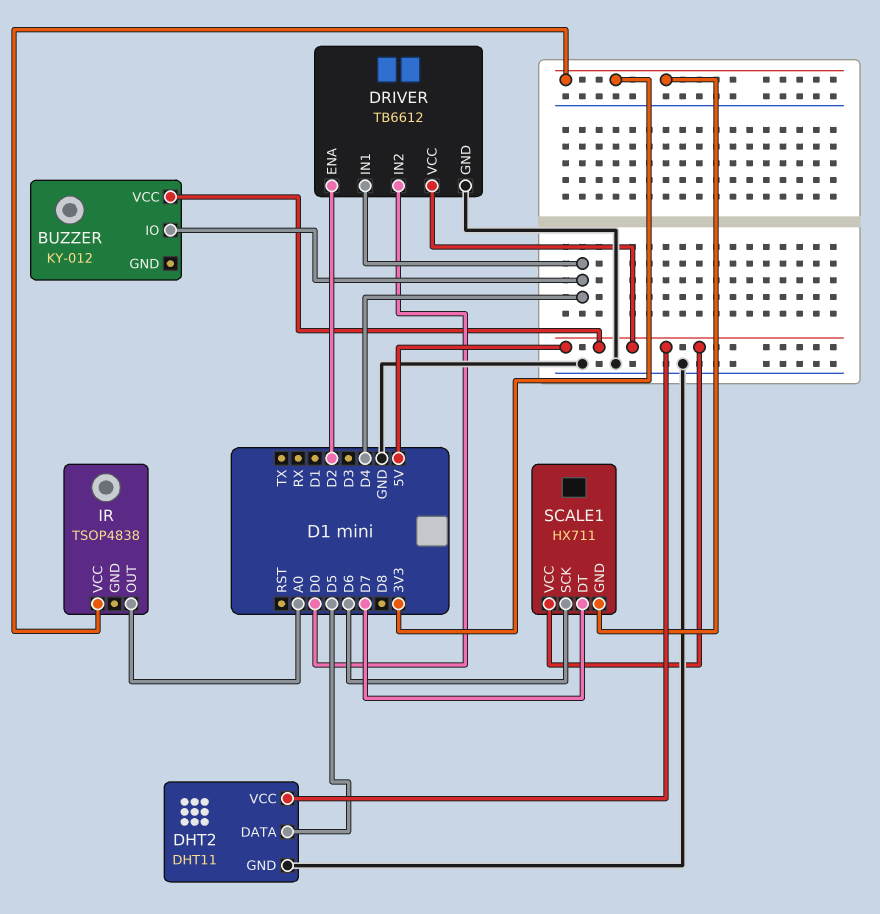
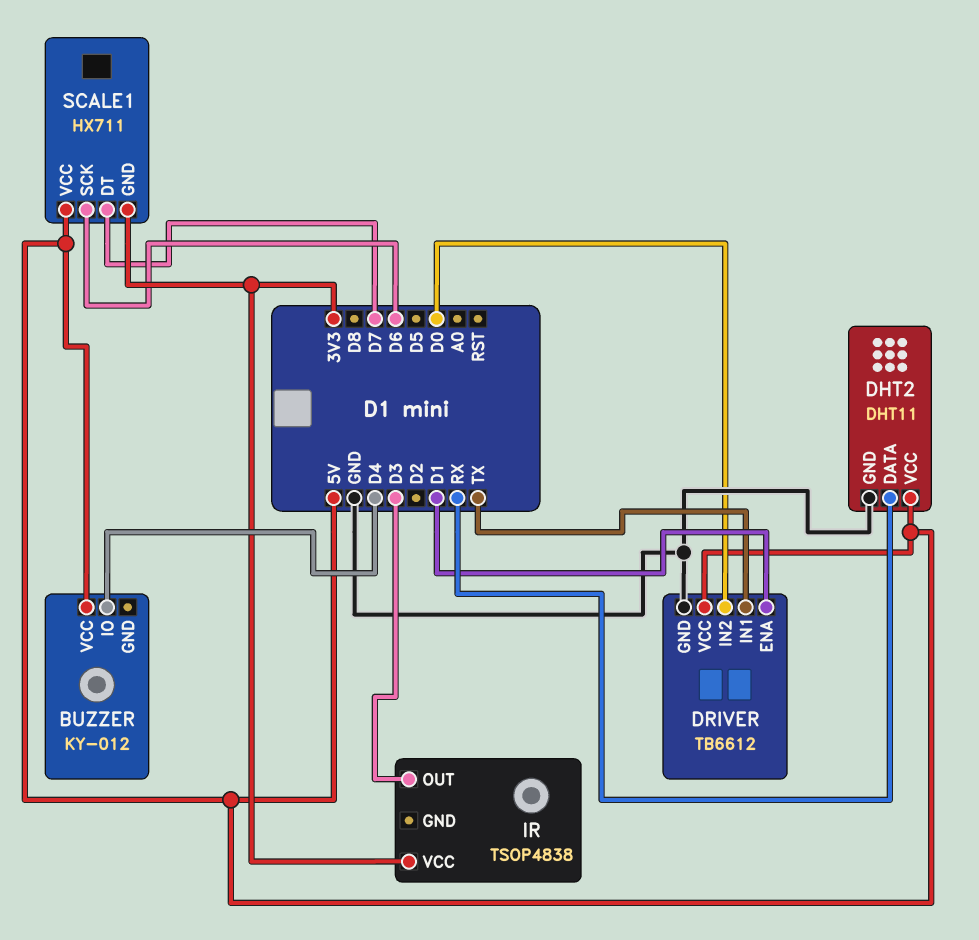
DHT2 pin DATA: D5 -> RX
DRIVER pin ENA: D2 -> D1
DRIVER pin IN1: D4 -> TX
IR pin OUT: A0 -> D3

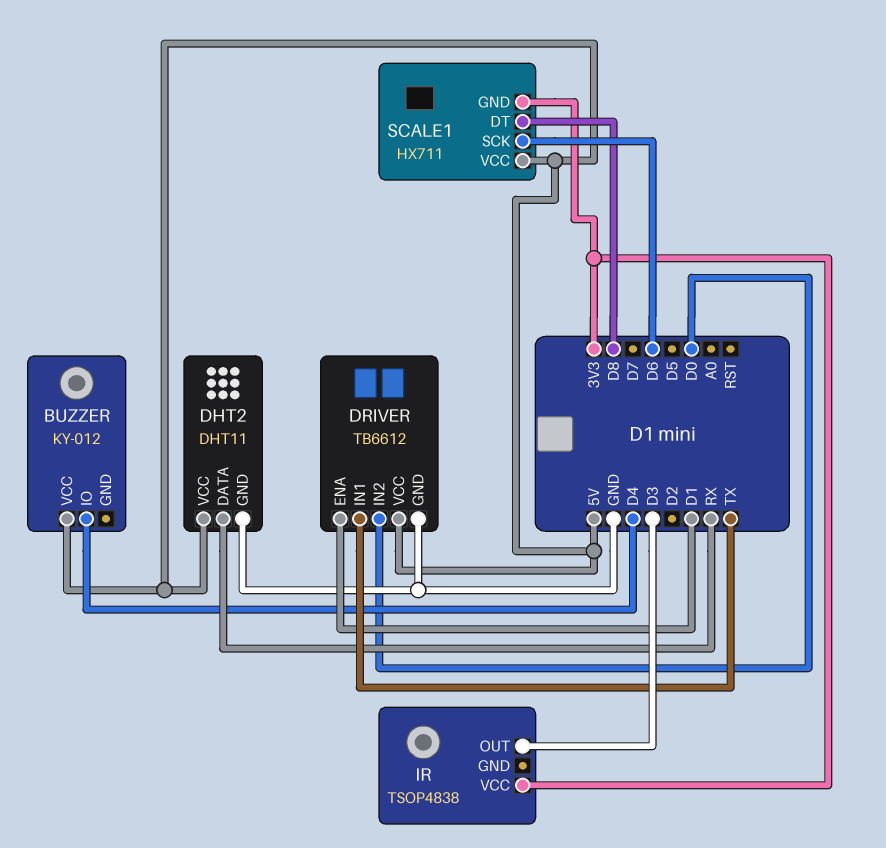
SCALE1 pin DT: D7 -> D8

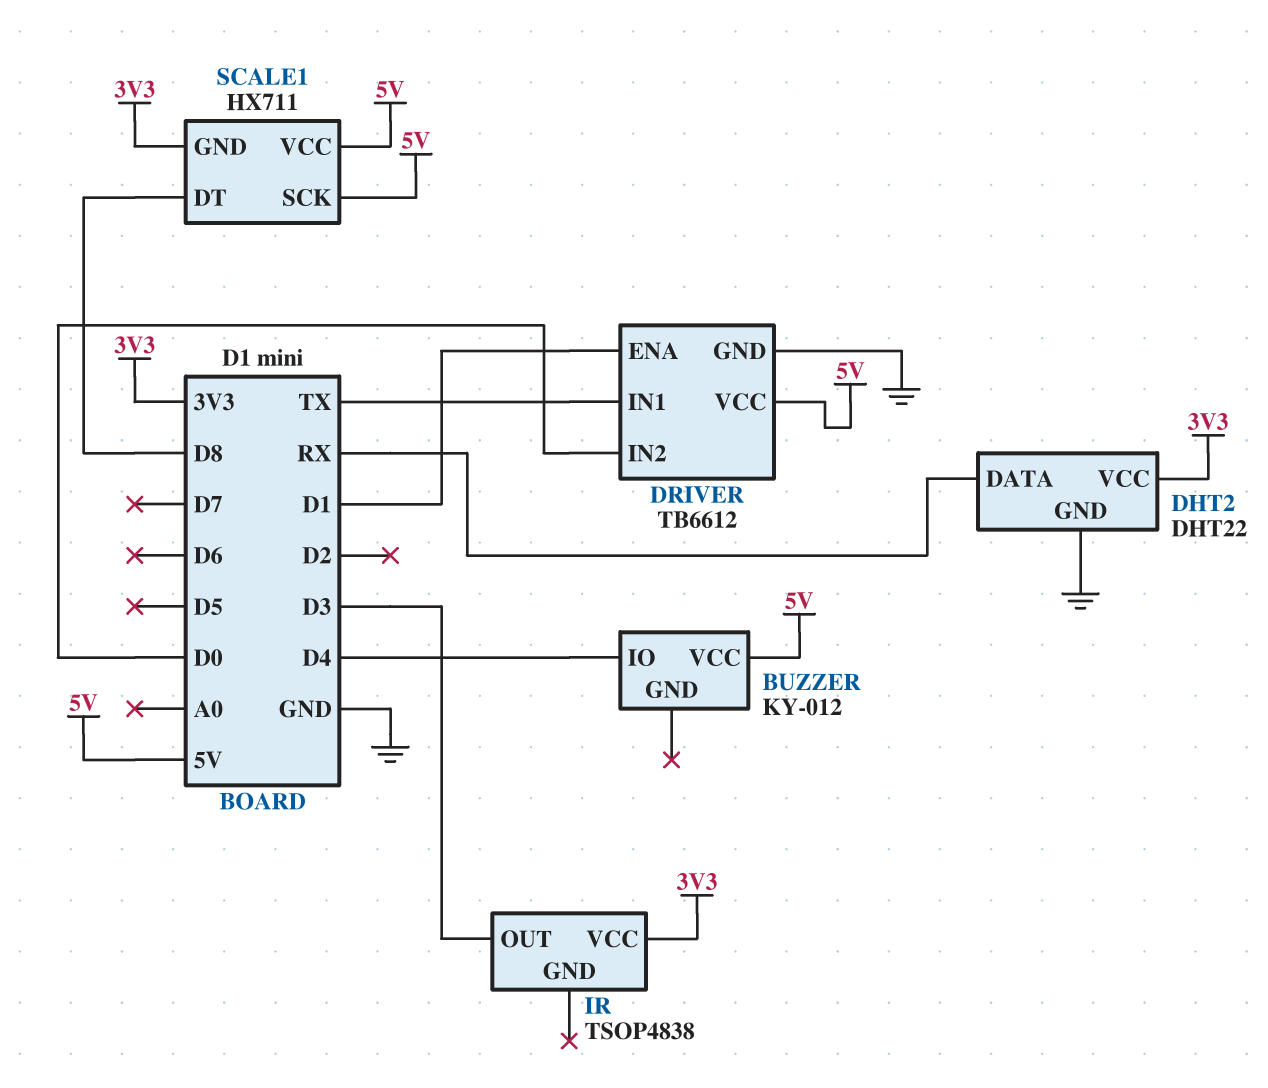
DHT2: DHT11 -> DHT22
DHT2 pin VCC: 5V -> 3V3
SCALE1 pin SCK: D6 -> 5V

